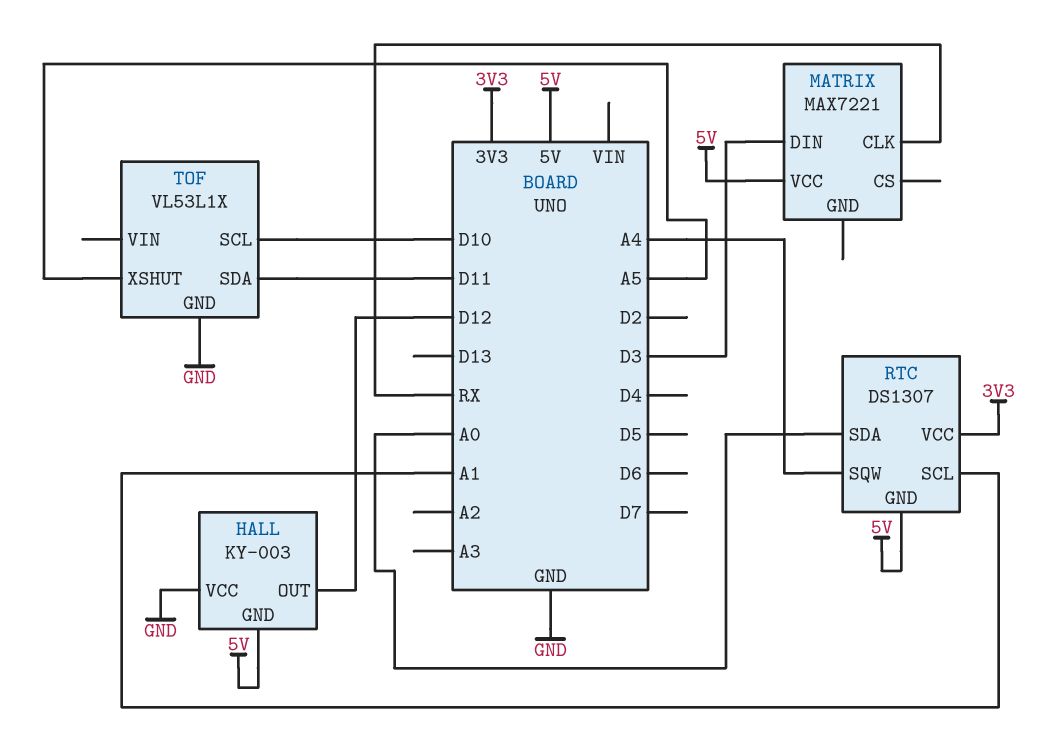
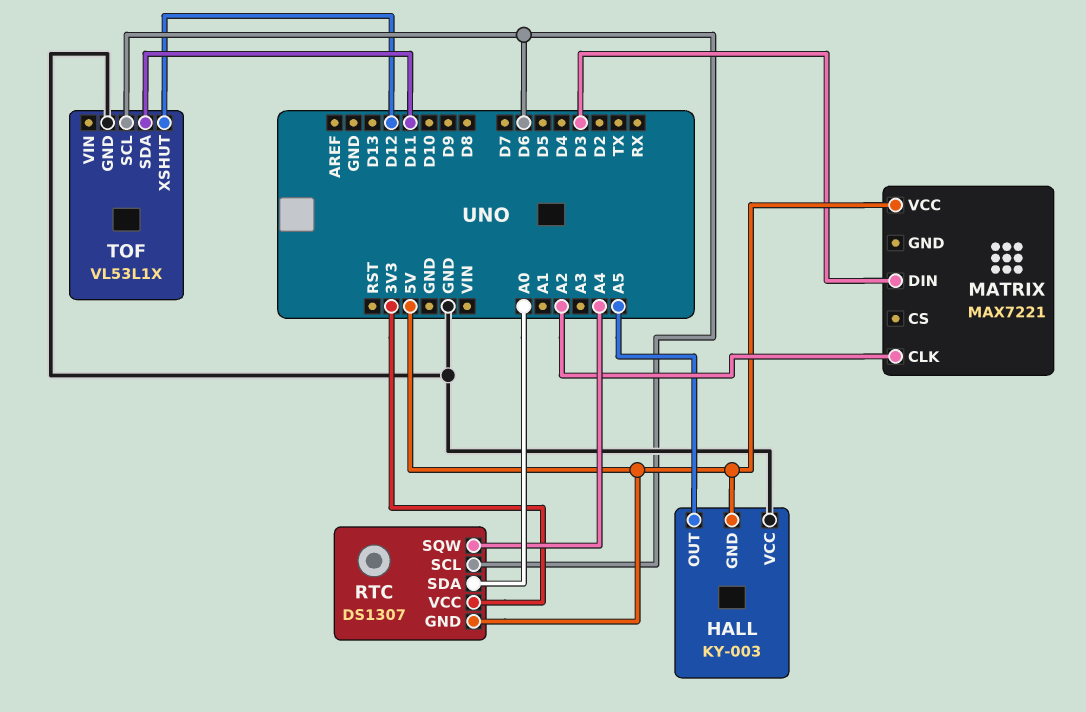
HALL pin OUT: D12 -> A5
MATRIX pin CLK: RX -> A2
RTC pin SCL: A1 -> D6
TOF pin SCL: D10 -> D6
TOF pin XSHUT: A5 -> D12

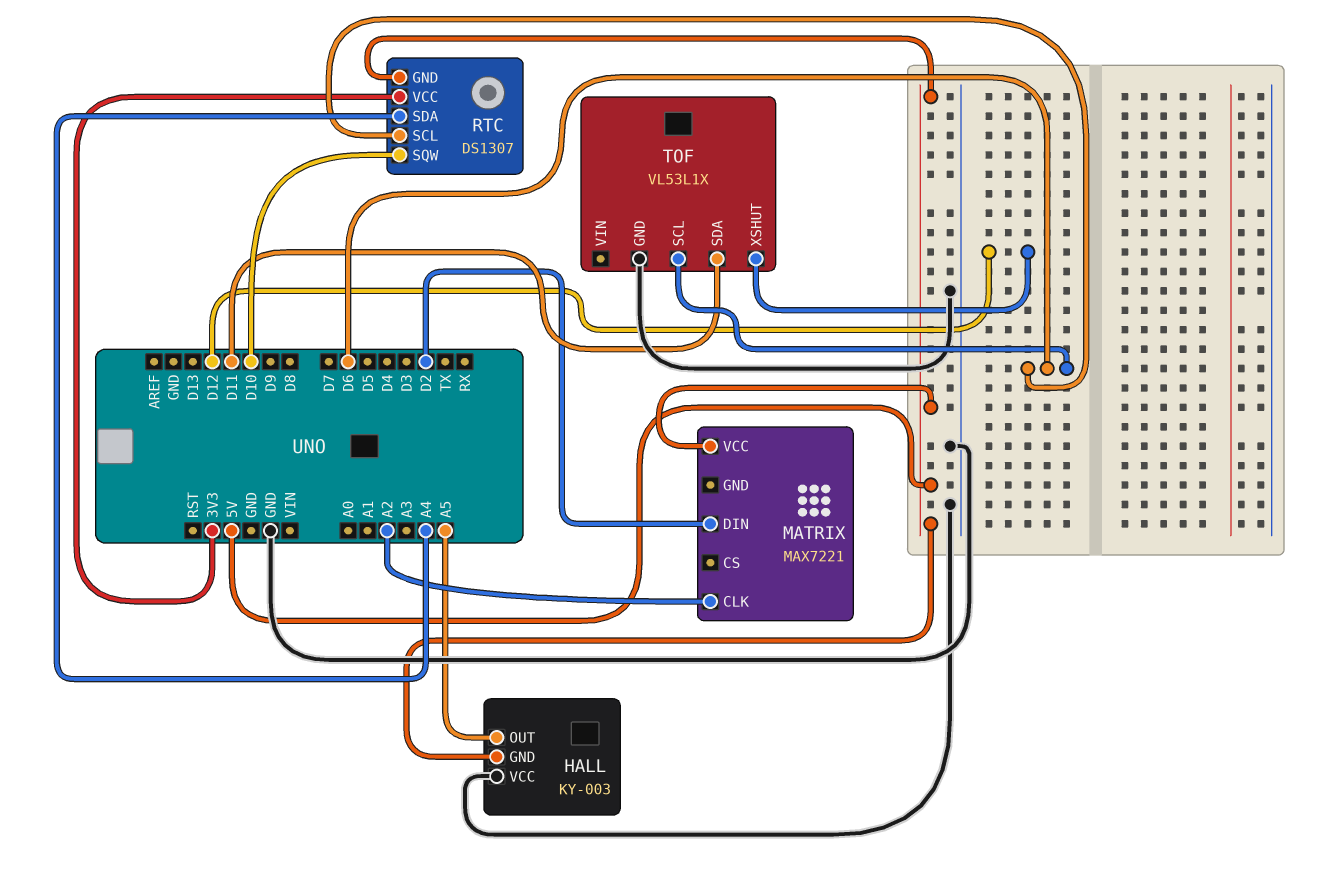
MATRIX pin DIN: D3 -> D2
RTC pin SDA: A0 -> A4
RTC pin SQW: A4 -> D10

